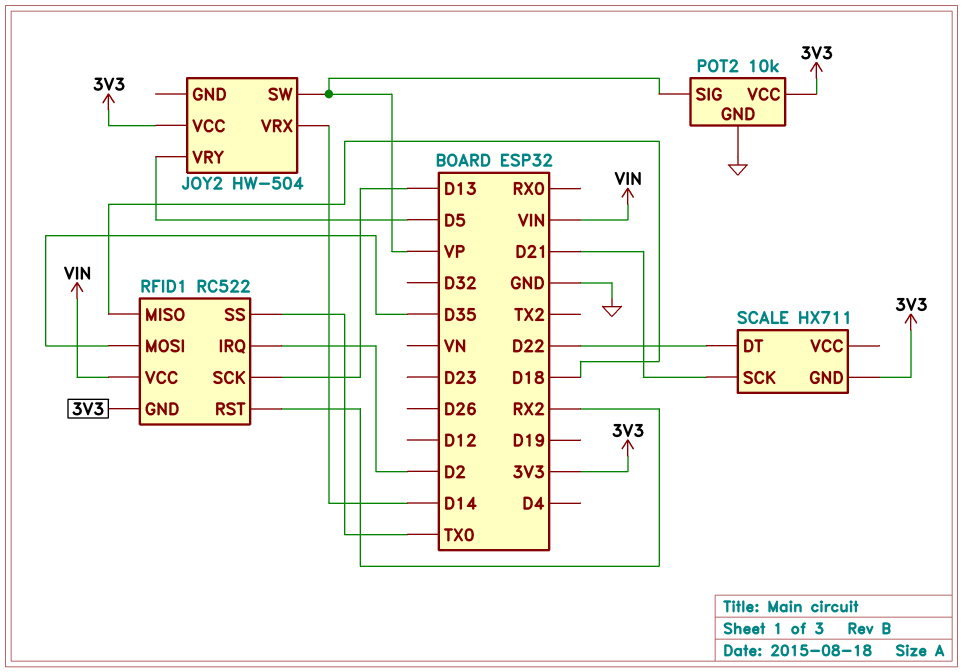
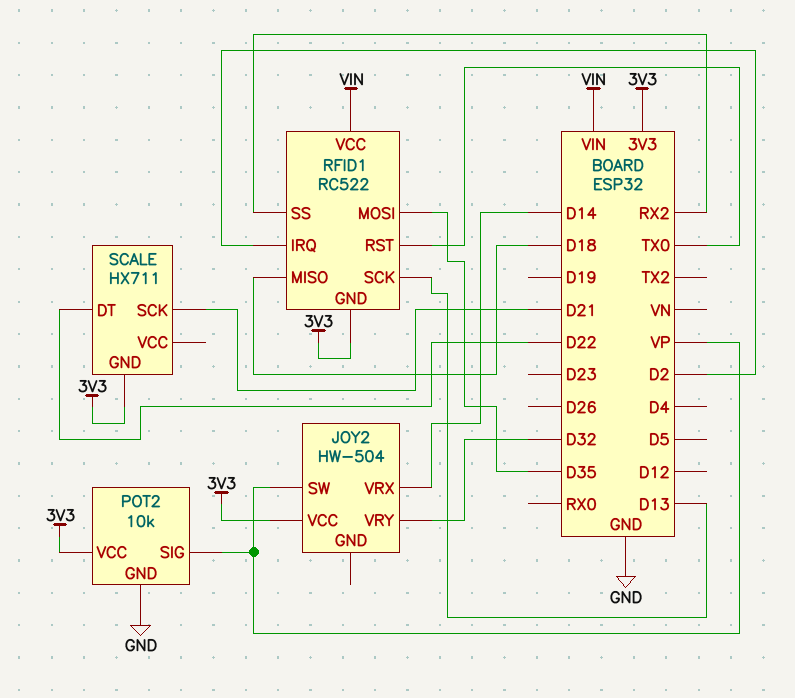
JOY2 pin VRY: D5 -> D32
RFID1 pin RST: RX2 -> TX0
RFID1 pin SS: TX0 -> RX2

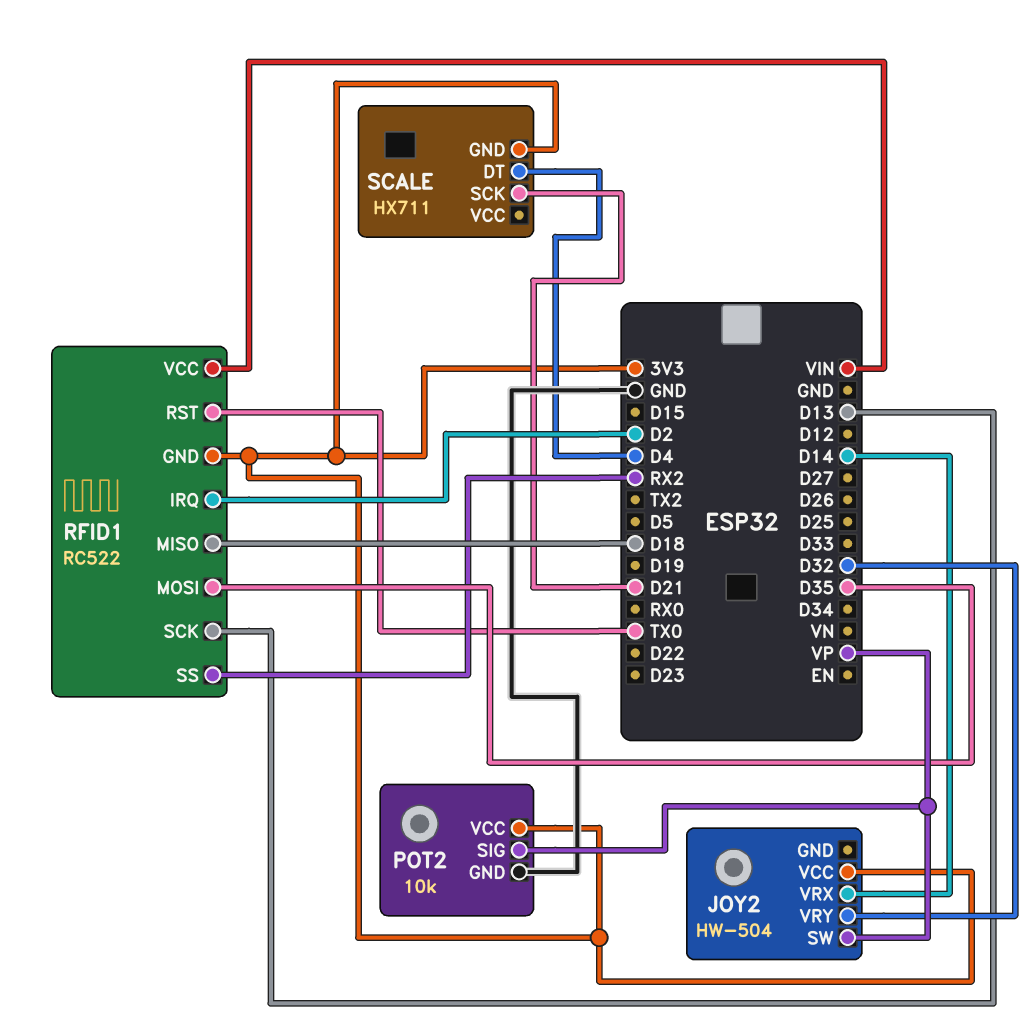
SCALE pin DT: D22 -> D4

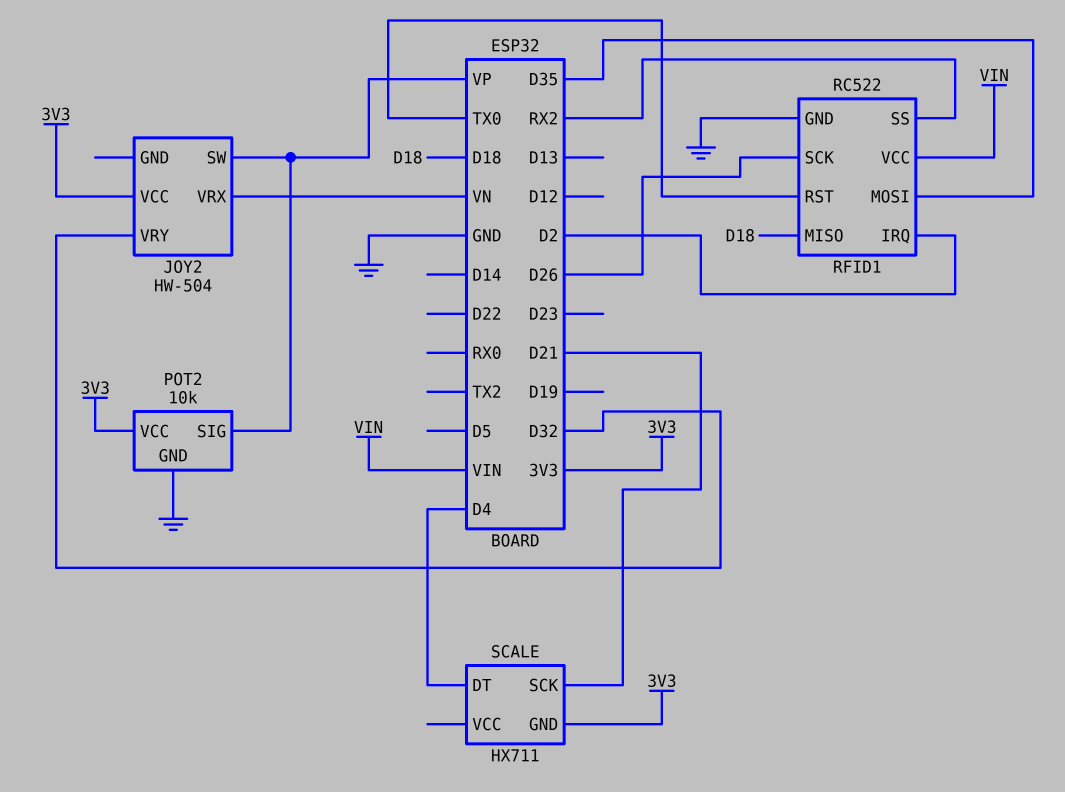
JOY2 pin VRX: D14 -> VN
RFID1 pin GND: 3V3 -> GND
RFID1 pin SCK: D13 -> D26

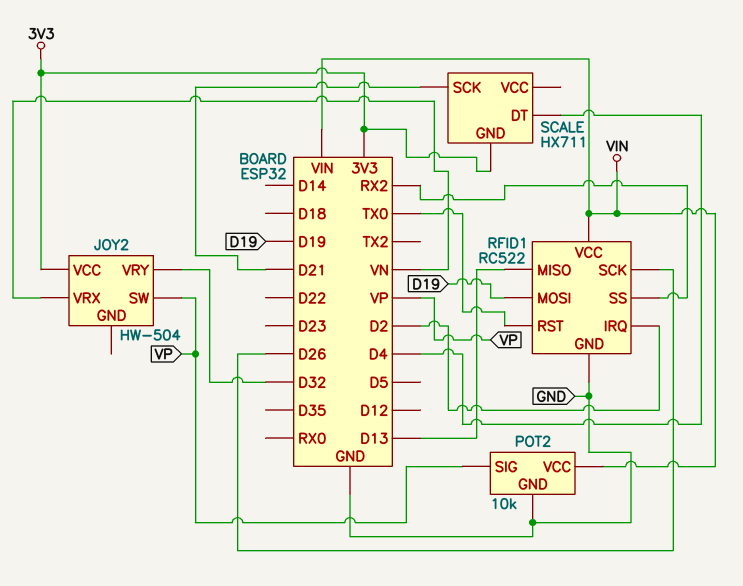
POT2 pin VCC: 3V3 -> VIN
RFID1 pin MISO: D18 -> D13
RFID1 pin MOSI: D35 -> D19

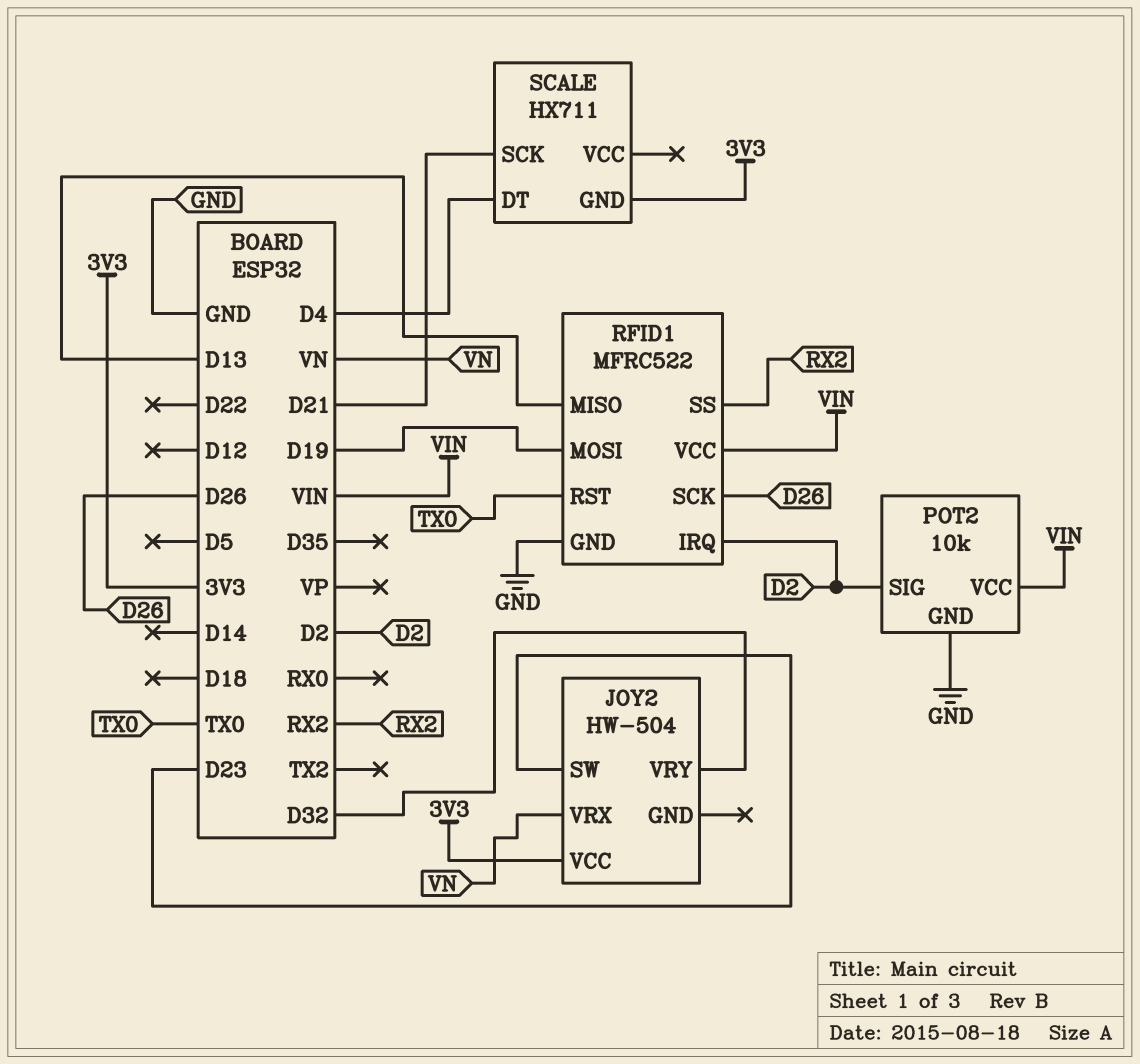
JOY2 pin SW: VP -> D23
POT2 pin SIG: VP -> D2
RFID1: RC522 -> MFRC522

